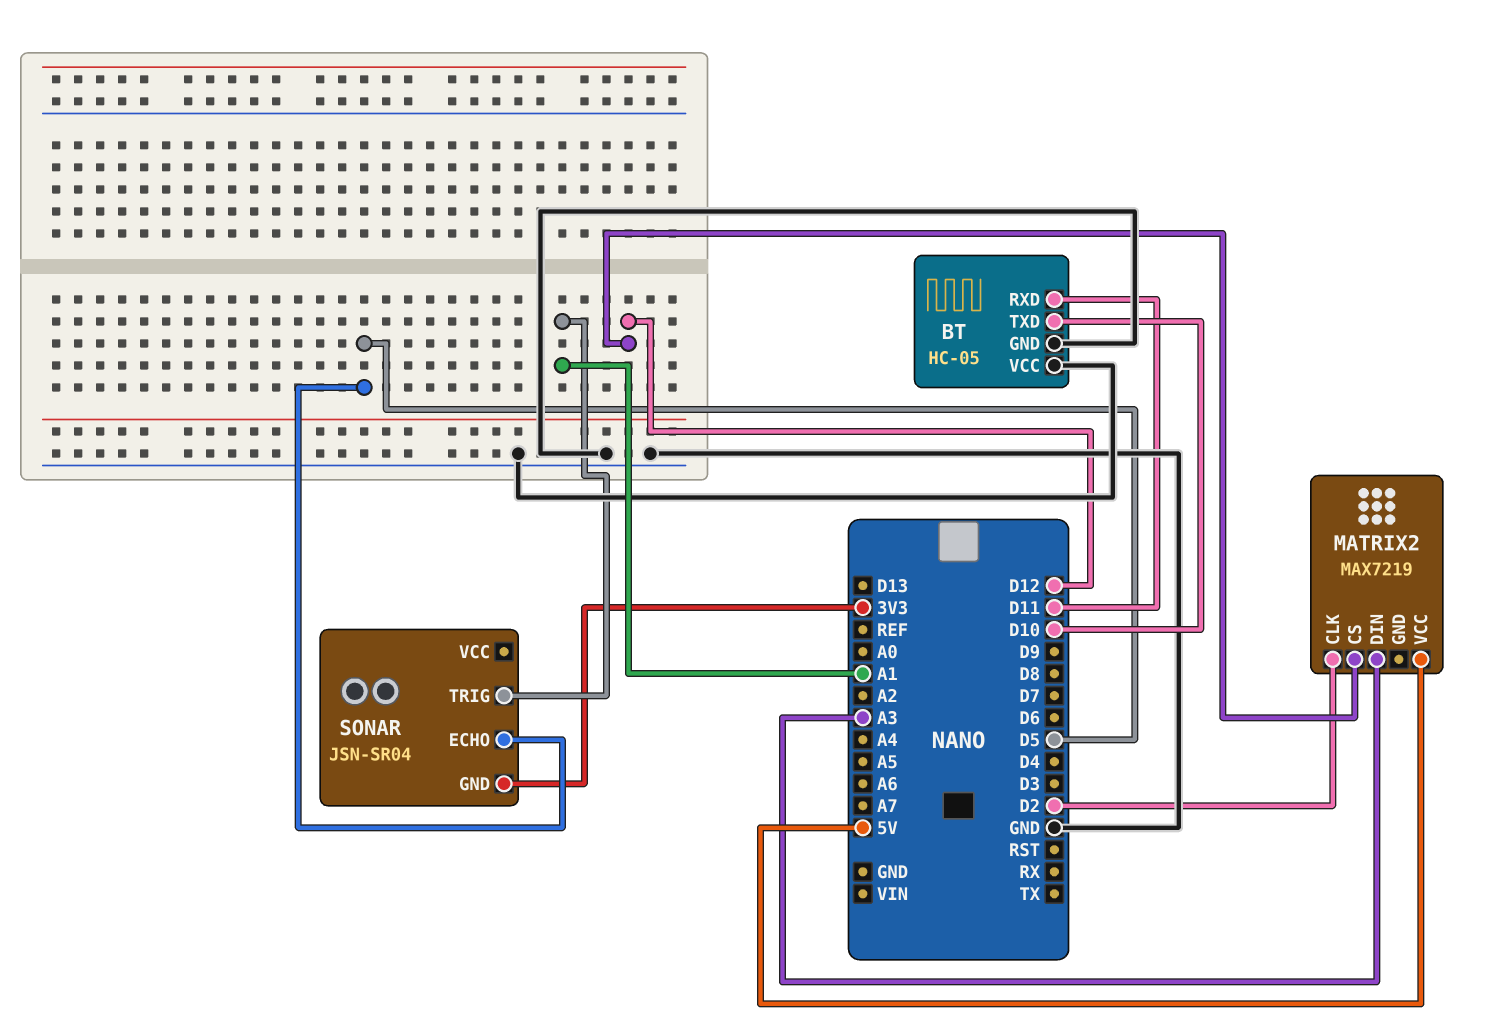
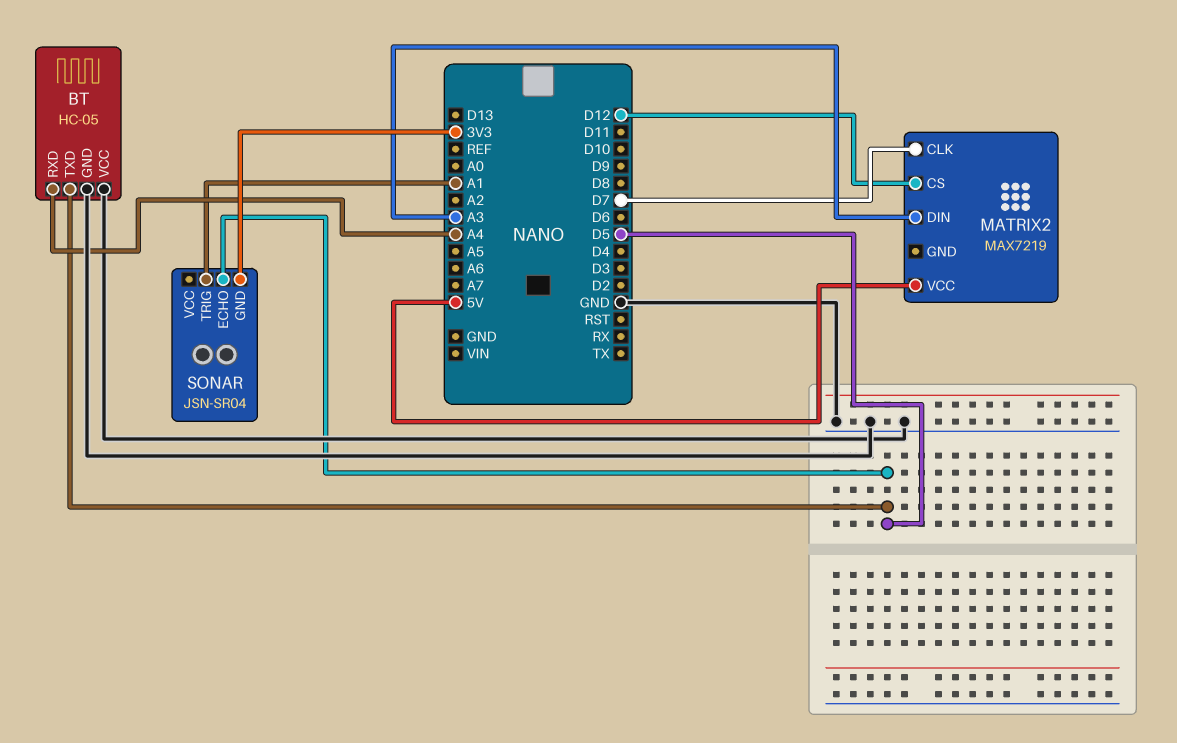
BT pin RXD: D11 -> A4
BT pin TXD: D10 -> D5
MATRIX2 pin CLK: D2 -> D7

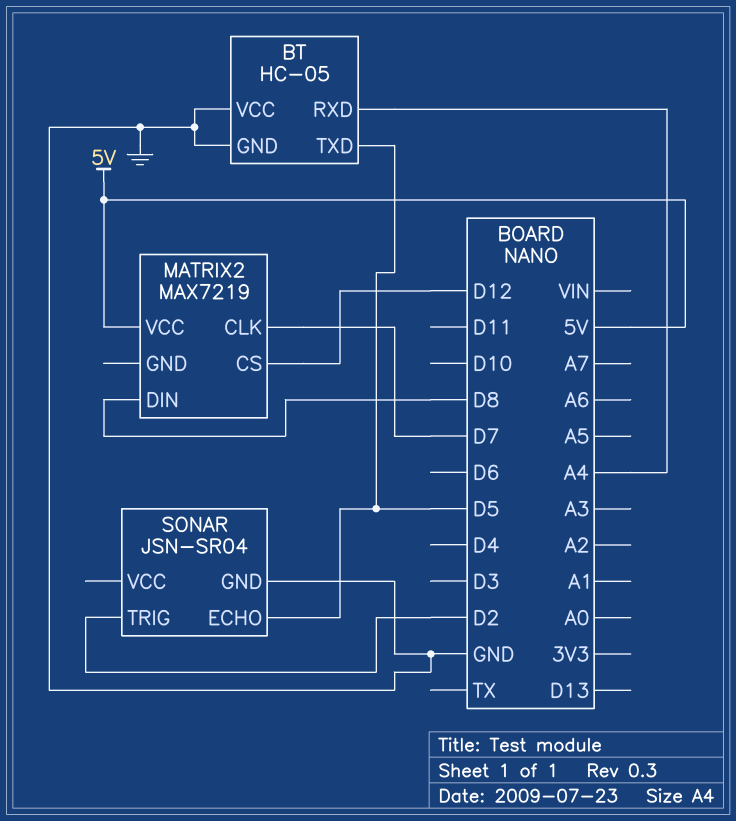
MATRIX2 pin DIN: A3 -> D8
SONAR pin GND: 3V3 -> GND
SONAR pin TRIG: A1 -> D2

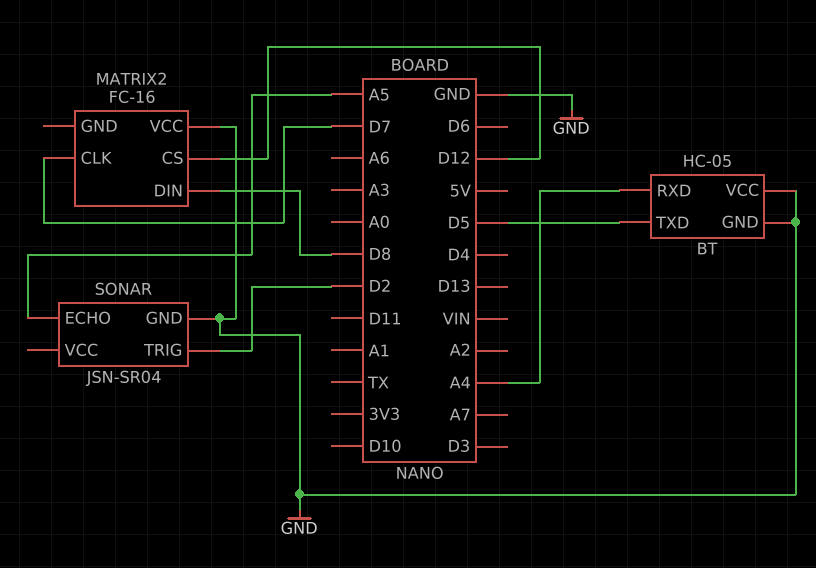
MATRIX2: MAX7219 -> FC-16
MATRIX2 pin VCC: 5V -> GND
SONAR pin ECHO: D5 -> A5

